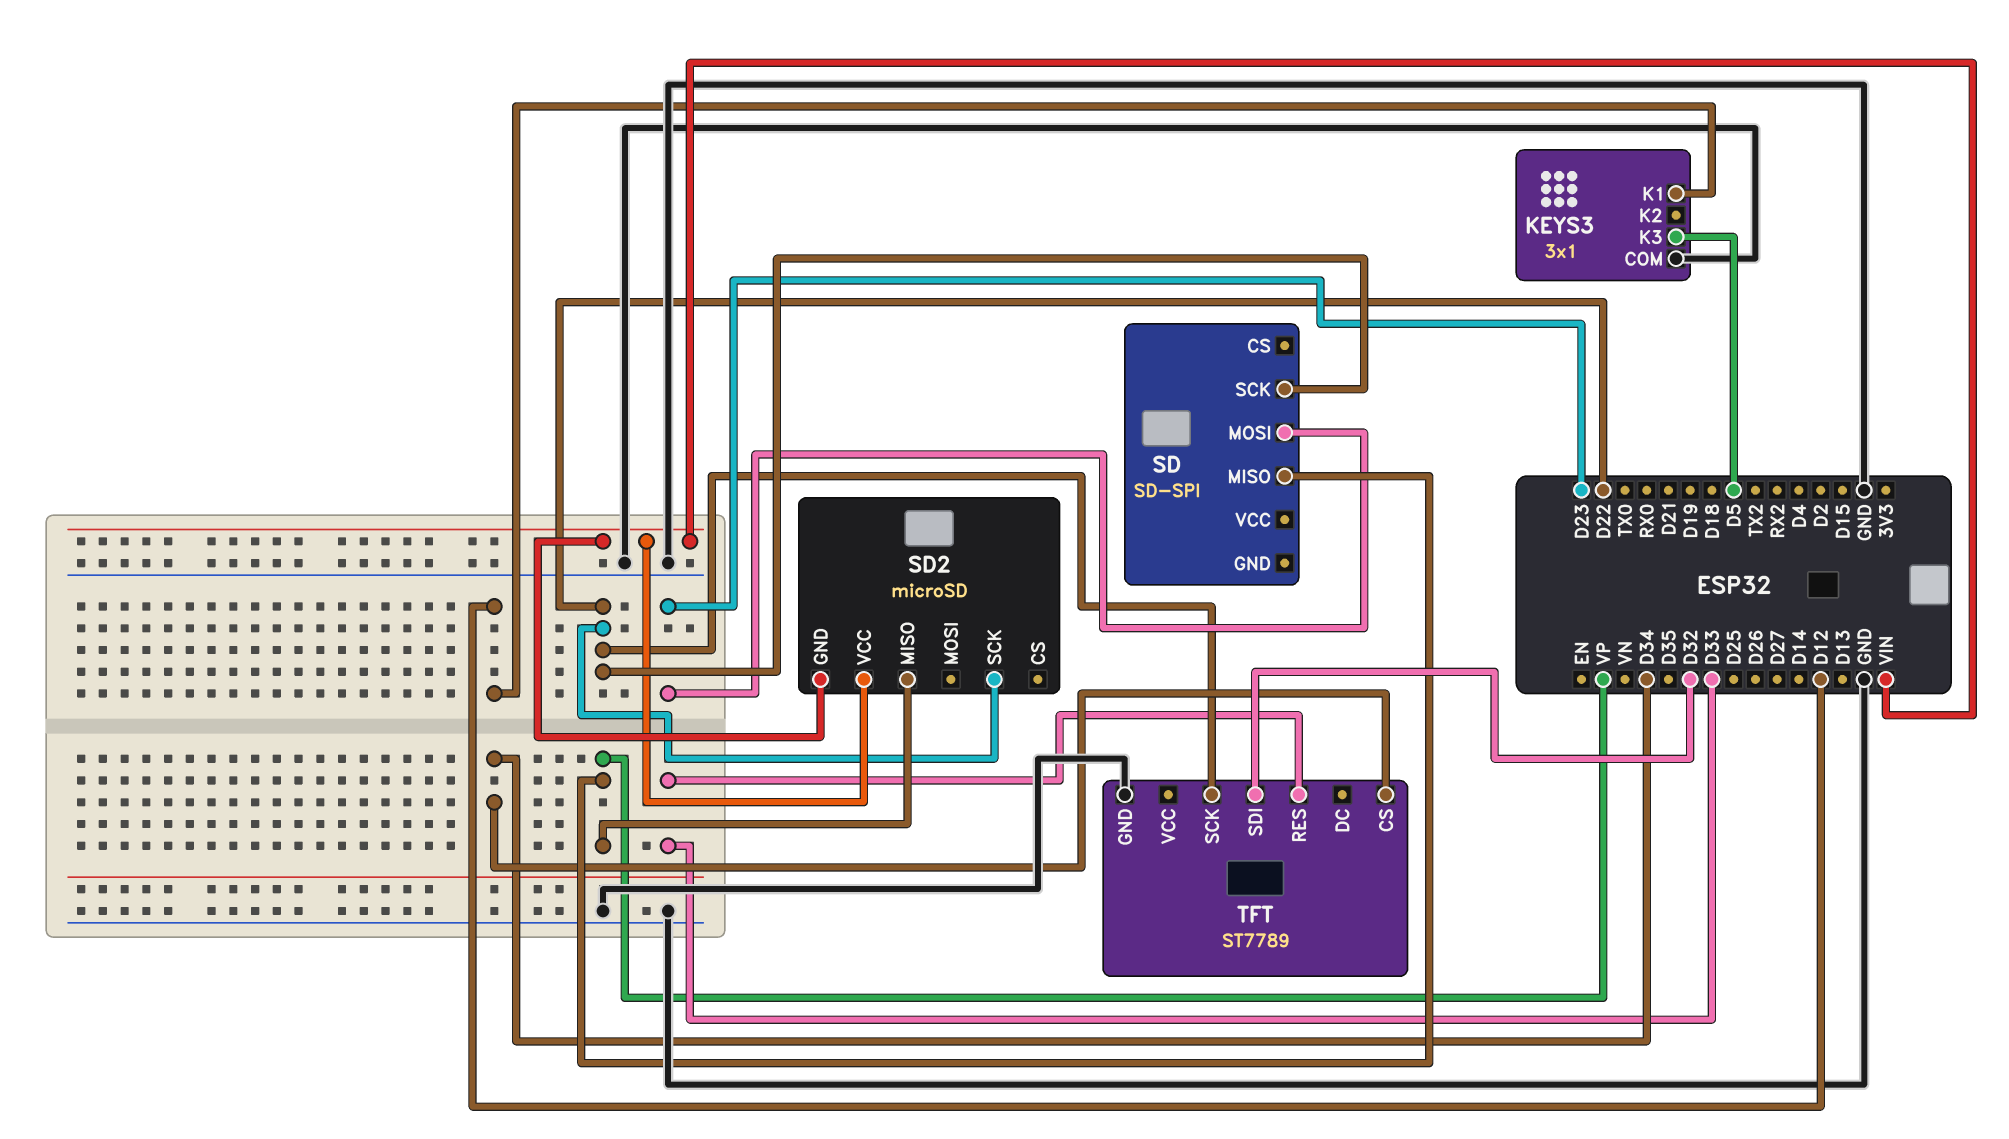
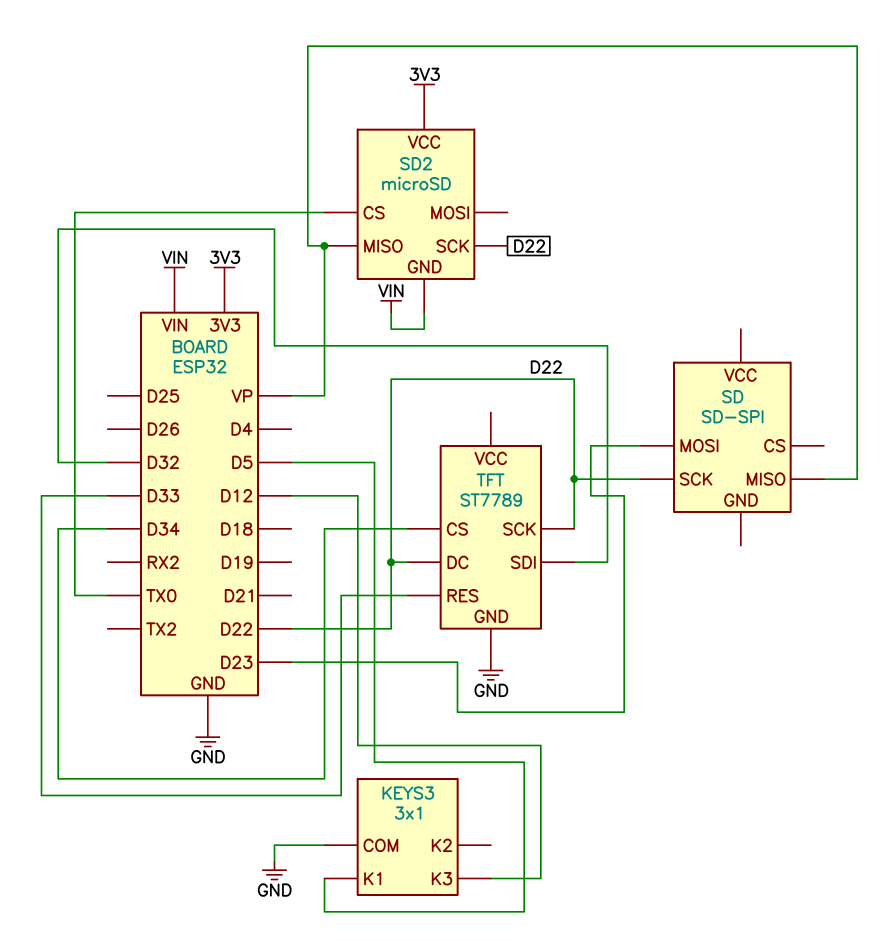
KEYS3 pin K1: D12 -> D5
KEYS3 pin K3: D5 -> D12
SD2 pin CS: none -> TX0
SD2 pin VCC: VIN -> 3V3
TFT pin DC: none -> D22

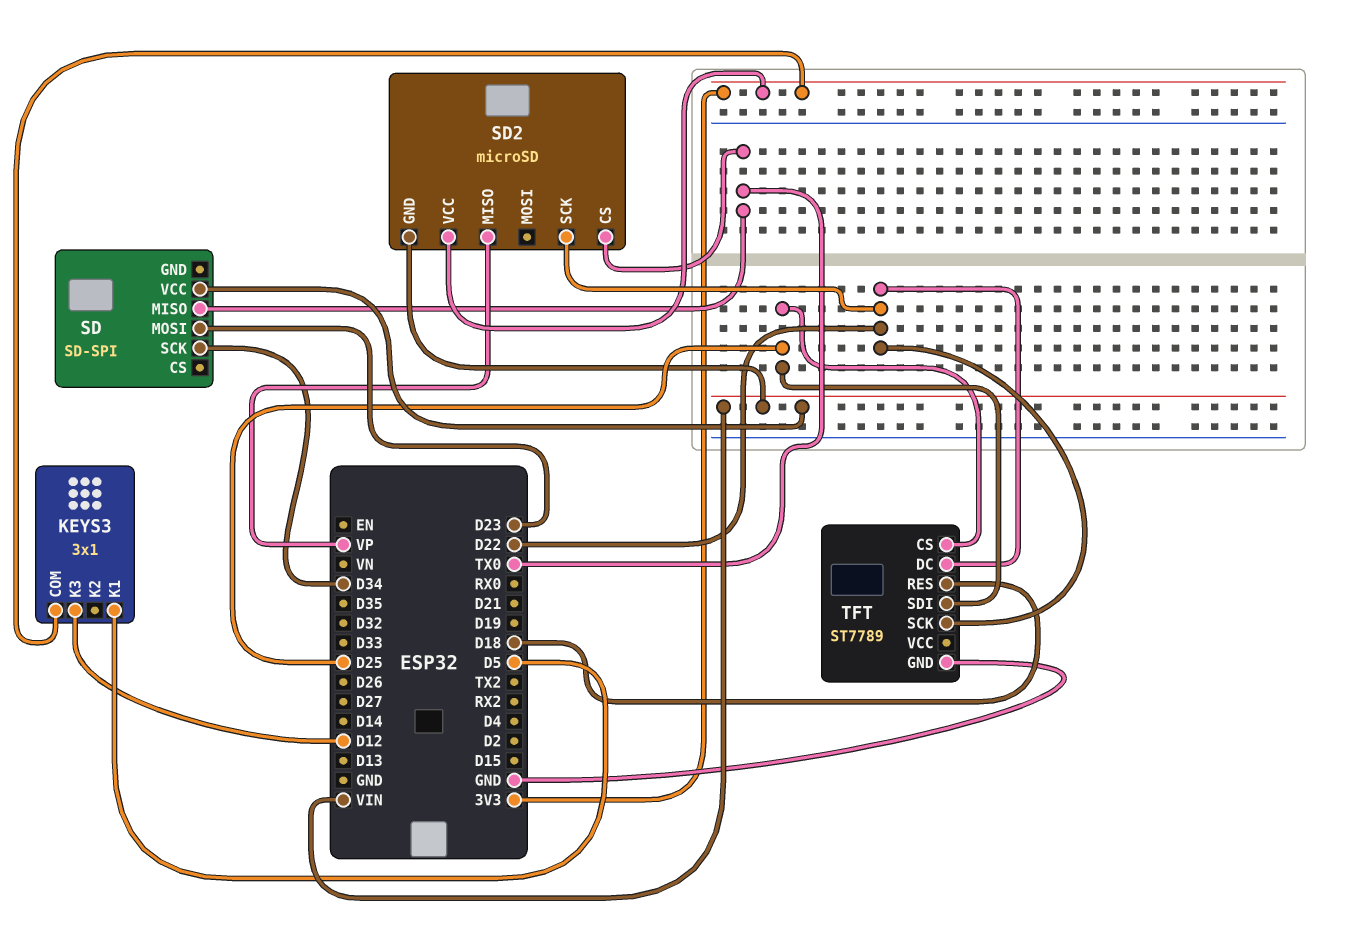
KEYS3 pin COM: GND -> 3V3
SD pin MISO: VP -> TX0
SD pin SCK: D22 -> D34
SD pin VCC: none -> VIN
TFT pin CS: D34 -> D25
TFT pin RES: D33 -> D18
TFT pin SDI: D32 -> D25

